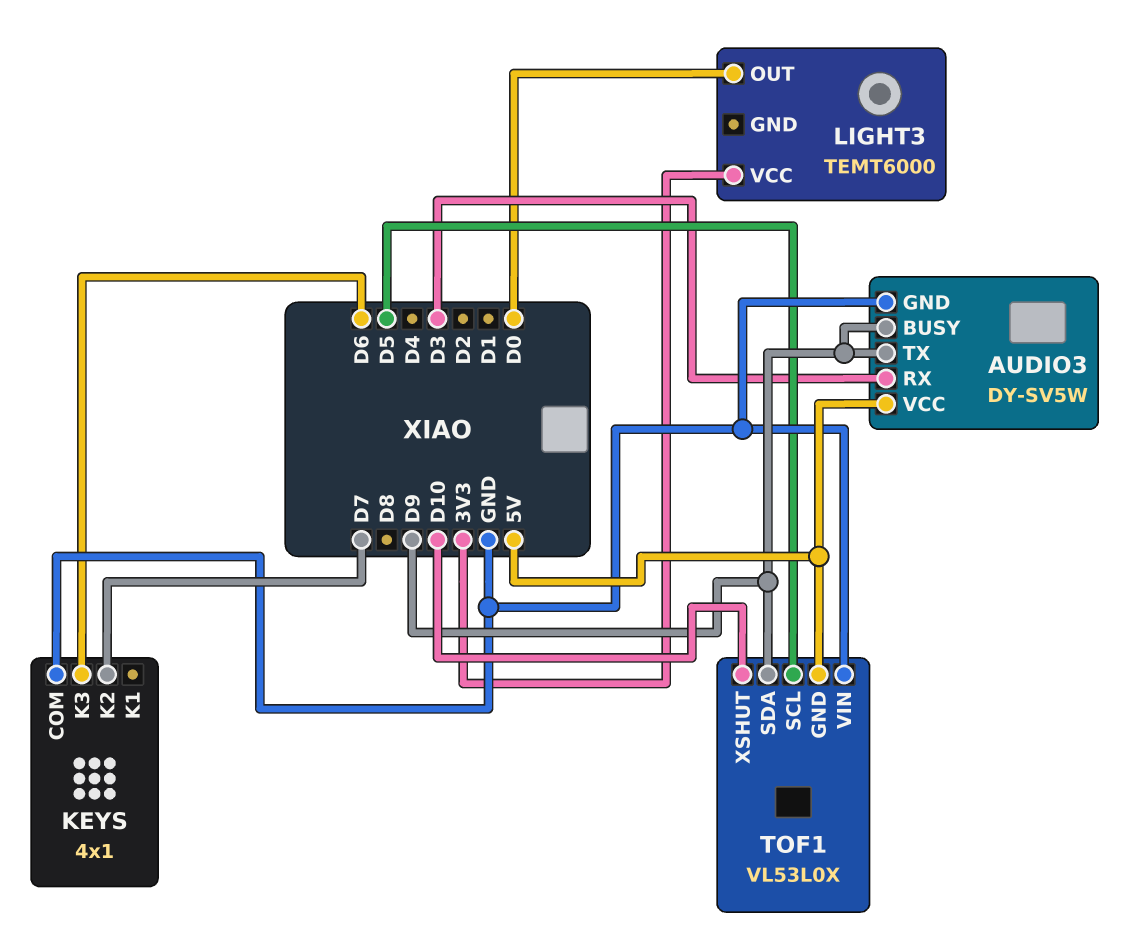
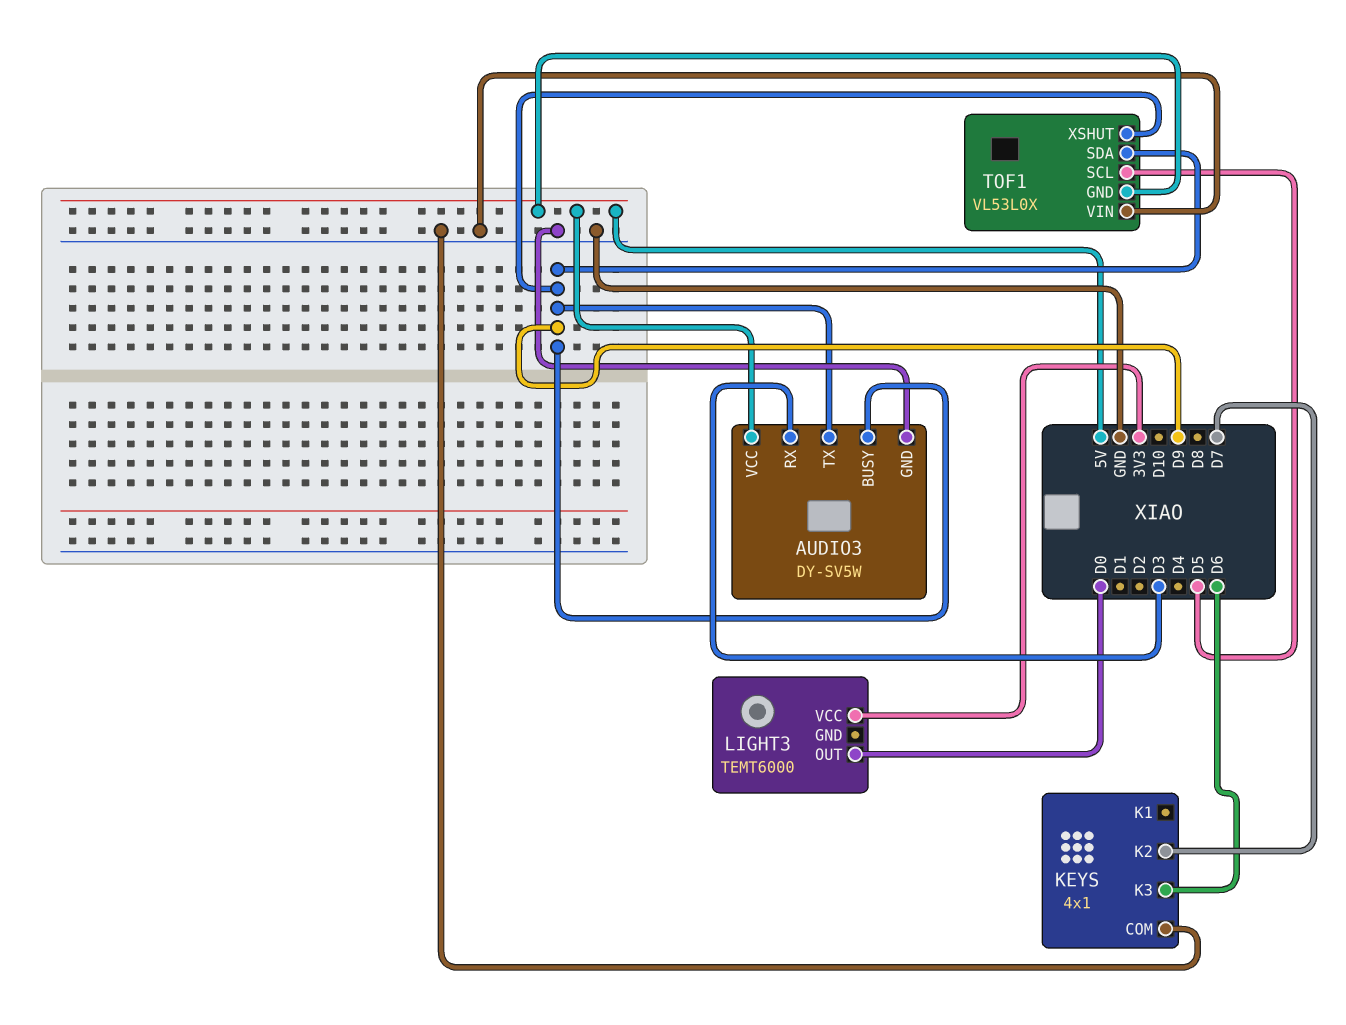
TOF1 pin XSHUT: D10 -> D9

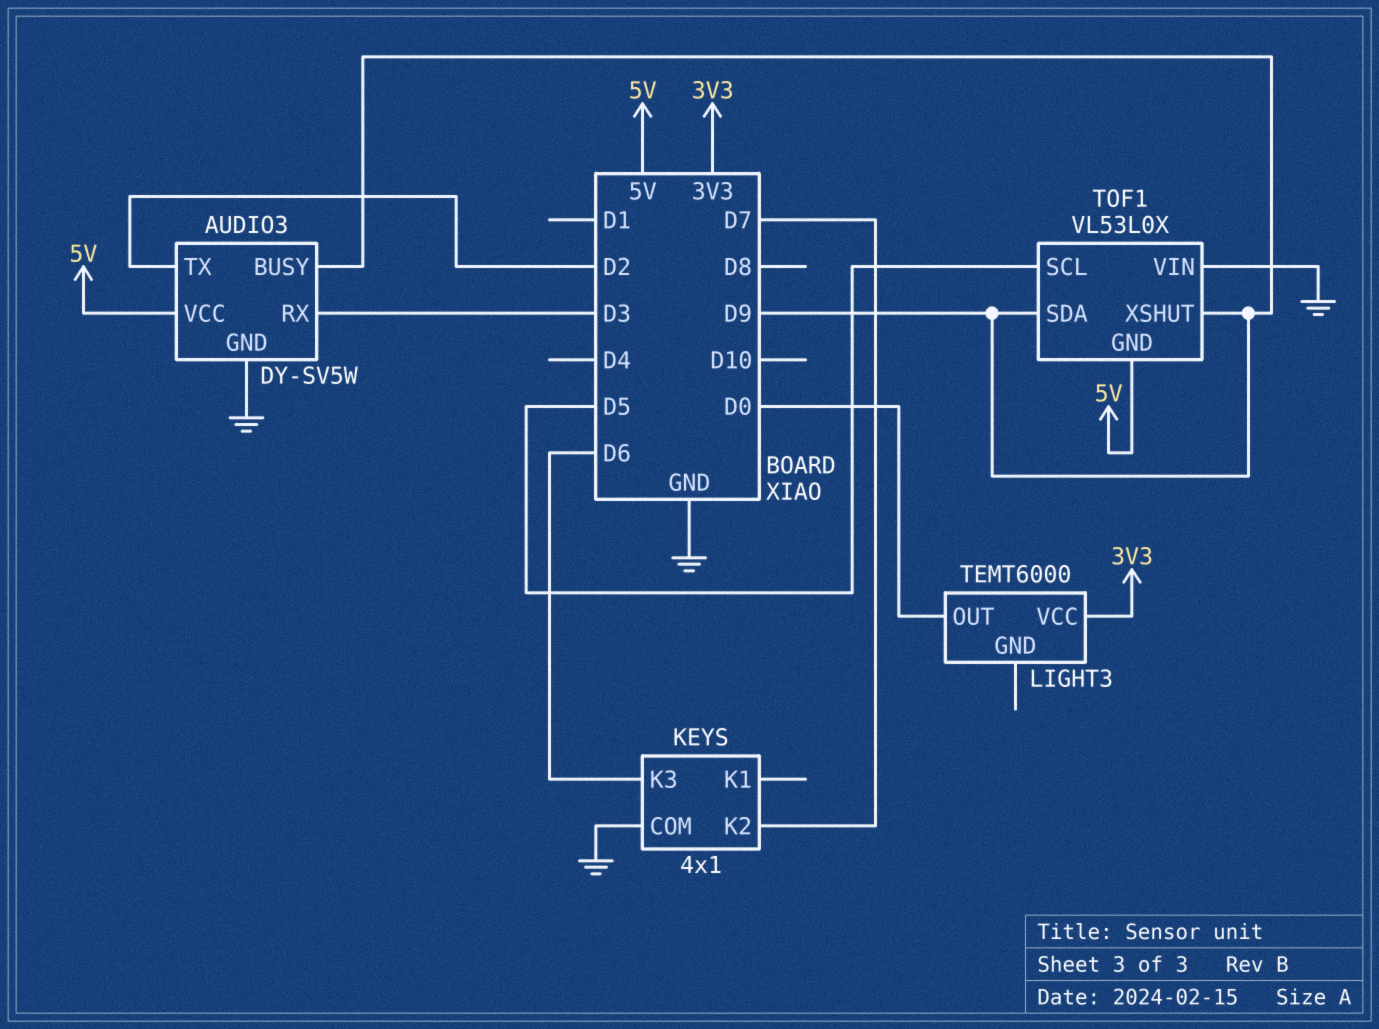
AUDIO3 pin TX: D9 -> D2

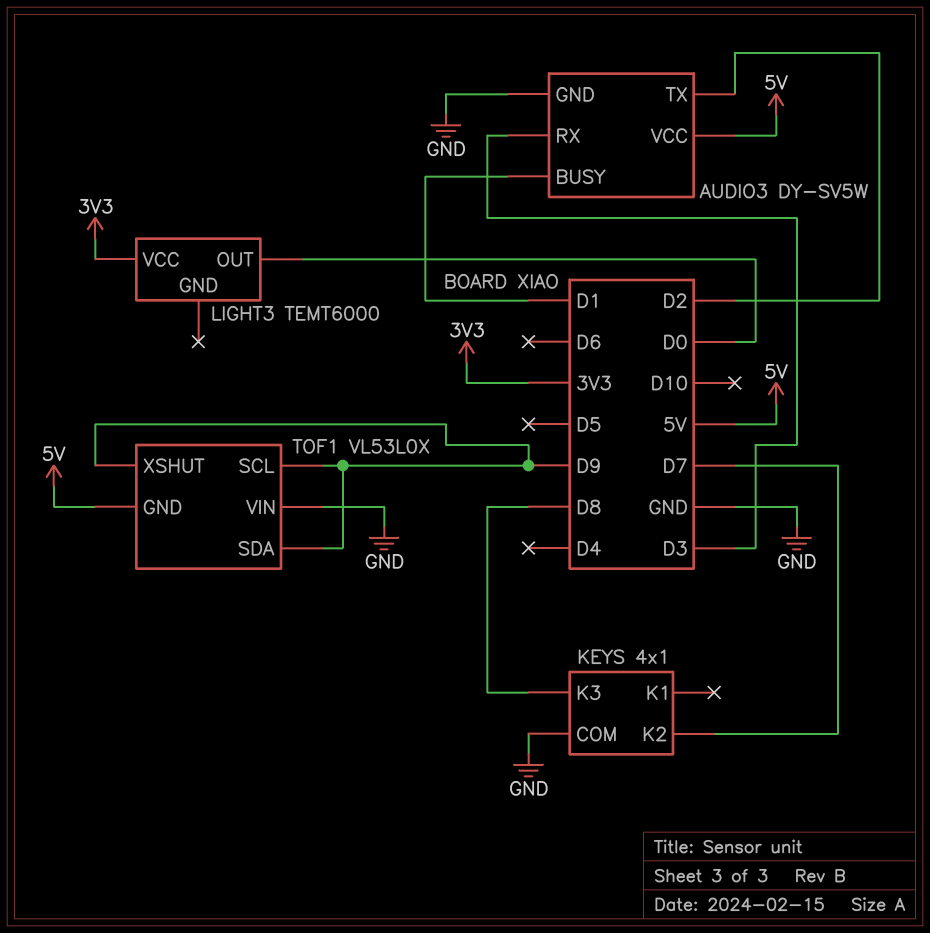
AUDIO3 pin BUSY: D9 -> D1
KEYS pin K3: D6 -> D8
TOF1 pin SCL: D5 -> D9

